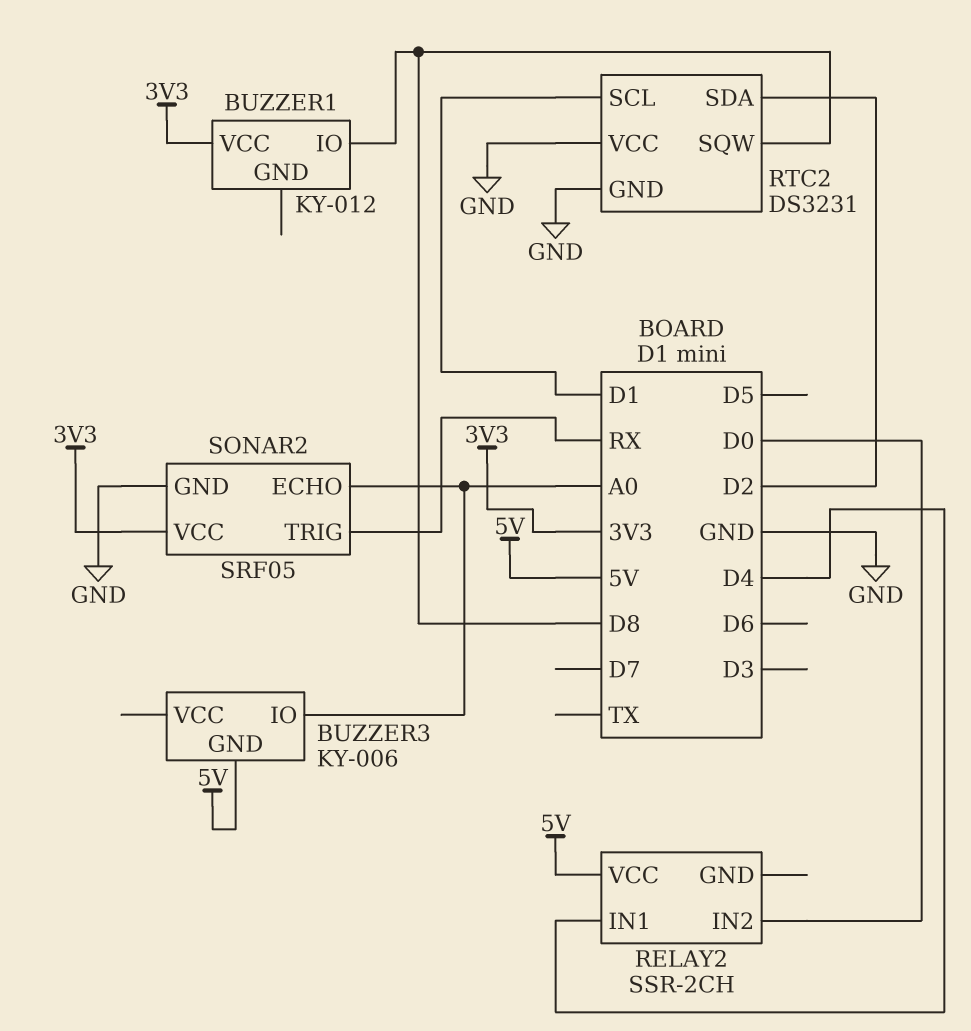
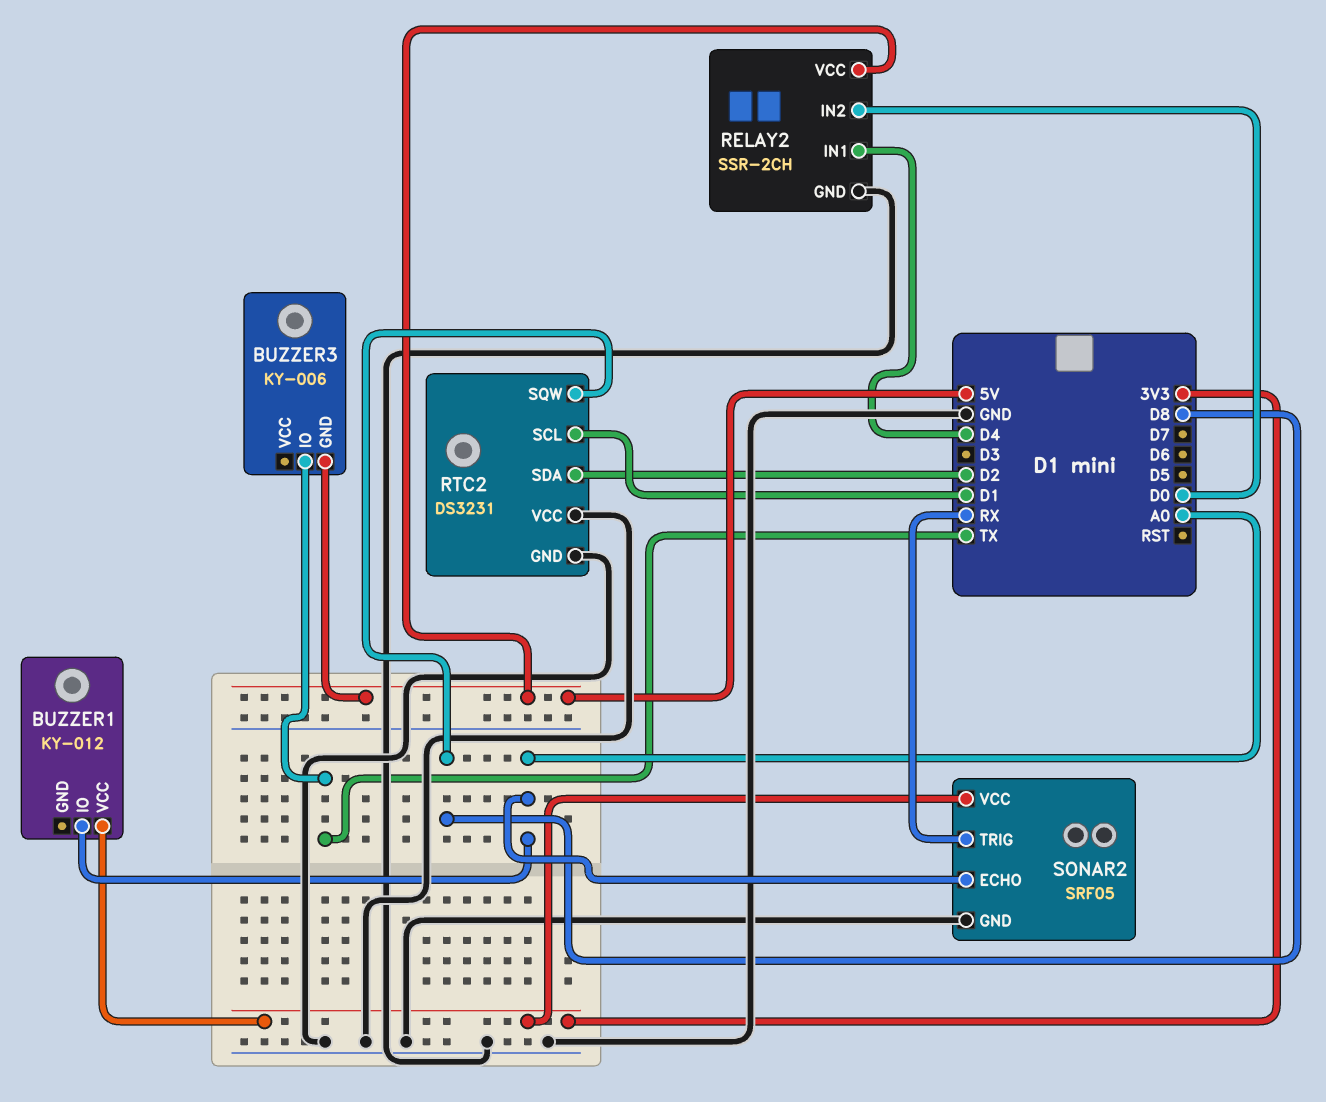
BUZZER1 pin IO: D8 -> A0
BUZZER3 pin IO: A0 -> TX
RELAY2 pin GND: none -> GND

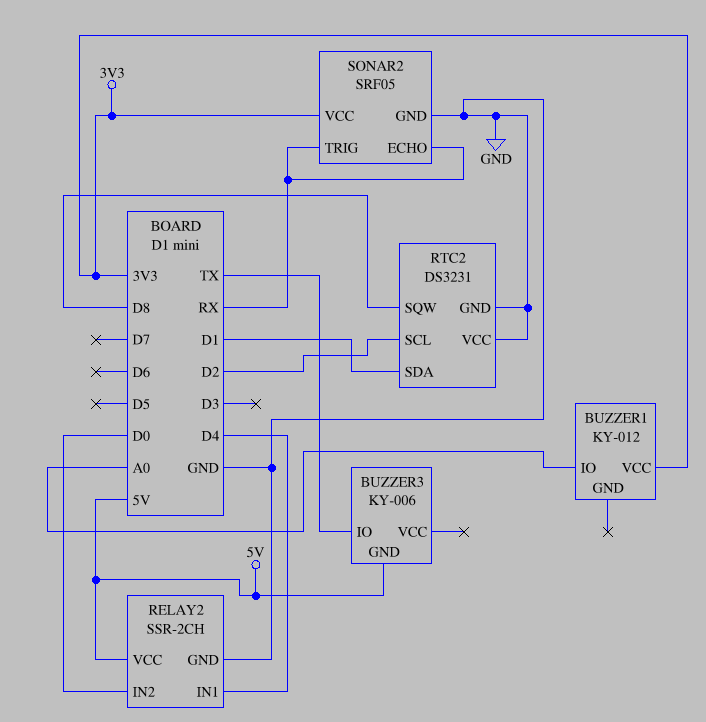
RTC2 pin SCL: D1 -> D2
RTC2 pin SDA: D2 -> D1
SONAR2 pin ECHO: A0 -> RX

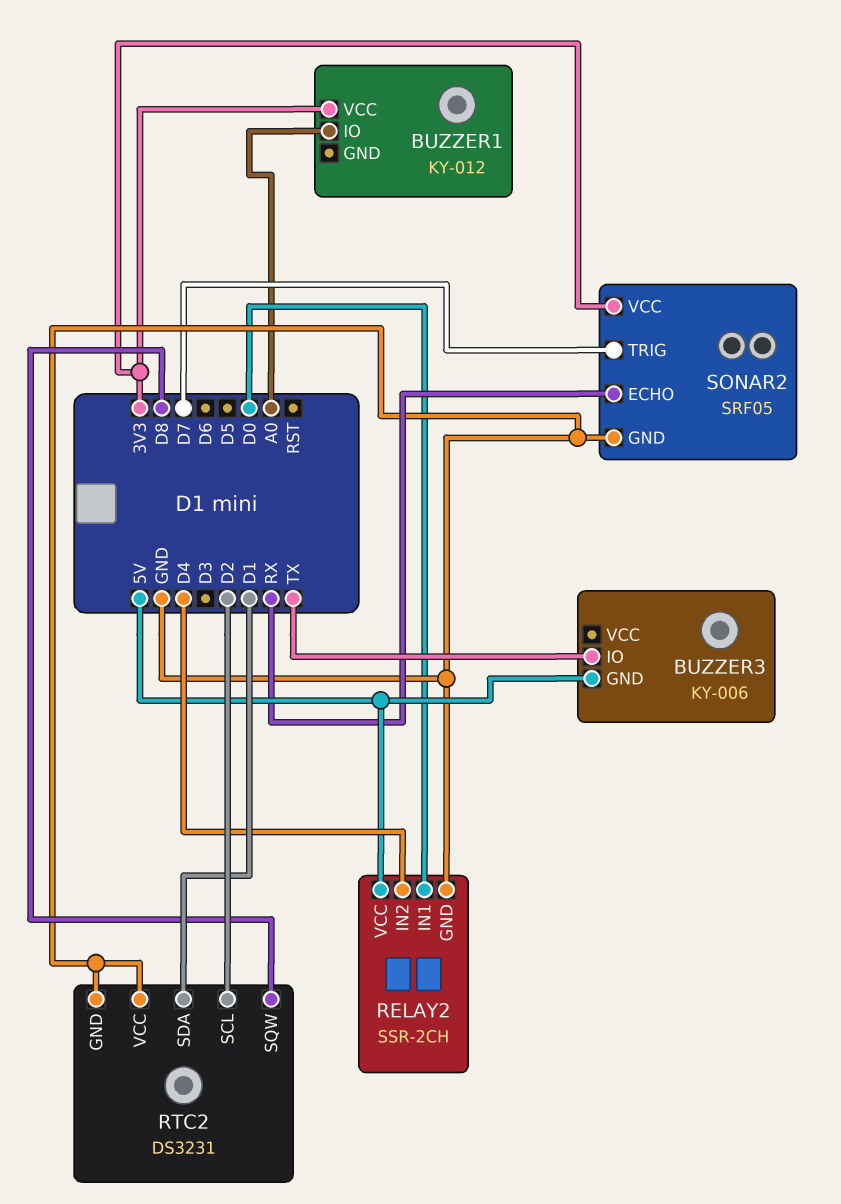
RELAY2 pin IN1: D4 -> D0
RELAY2 pin IN2: D0 -> D4
SONAR2 pin TRIG: RX -> D7

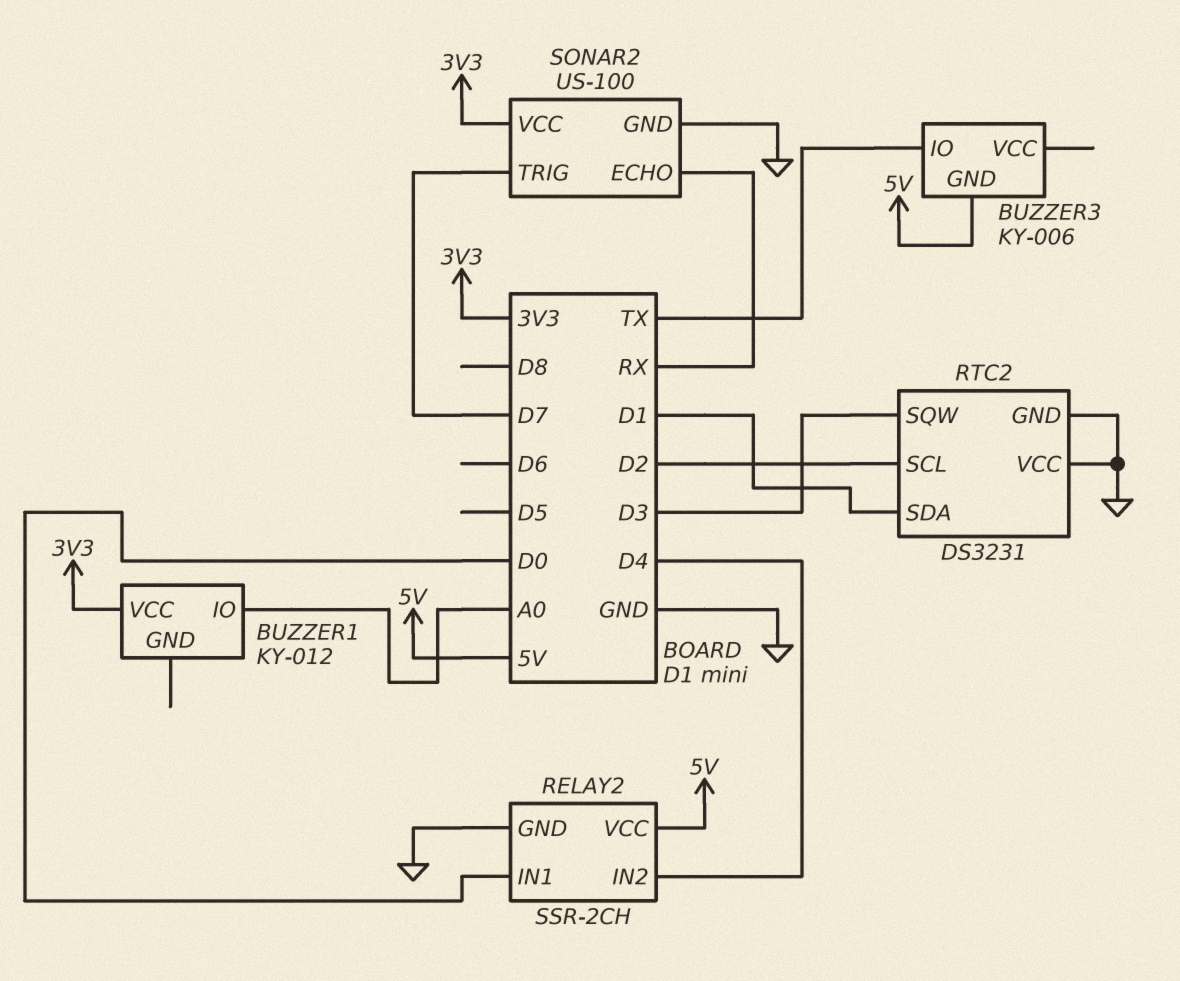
RTC2 pin SQW: D8 -> D3
SONAR2: SRF05 -> US-100

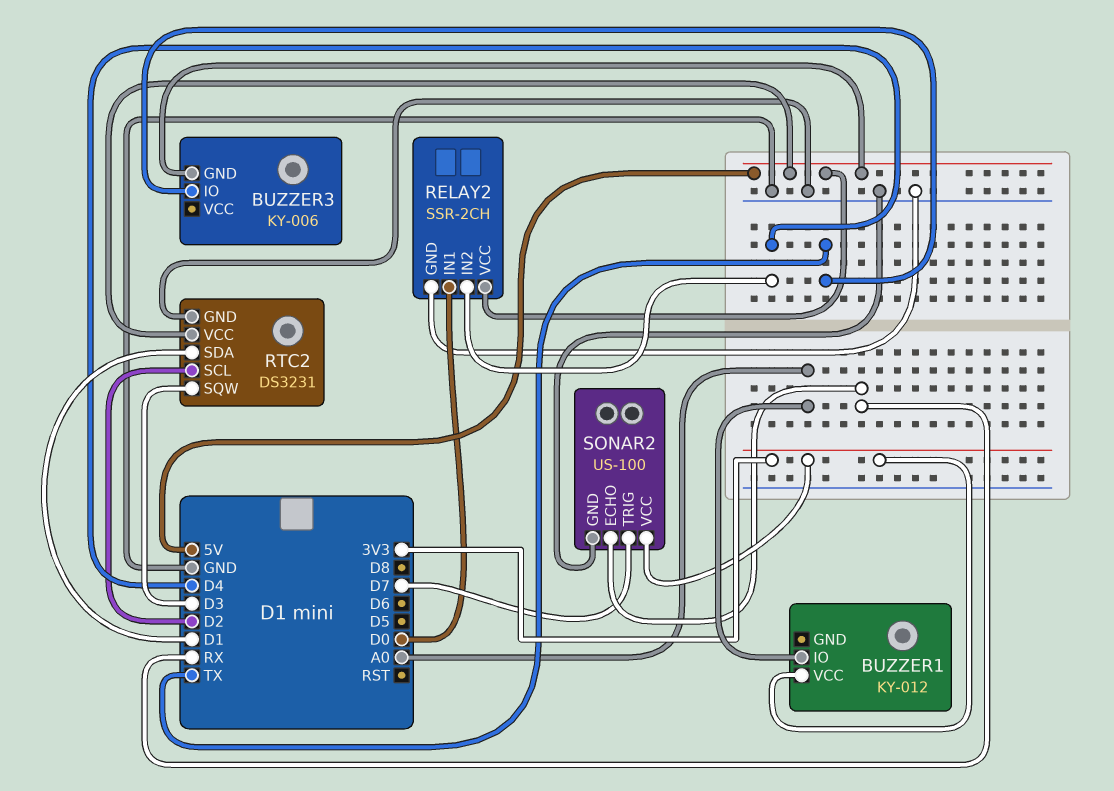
RTC2 pin VCC: GND -> 5V

